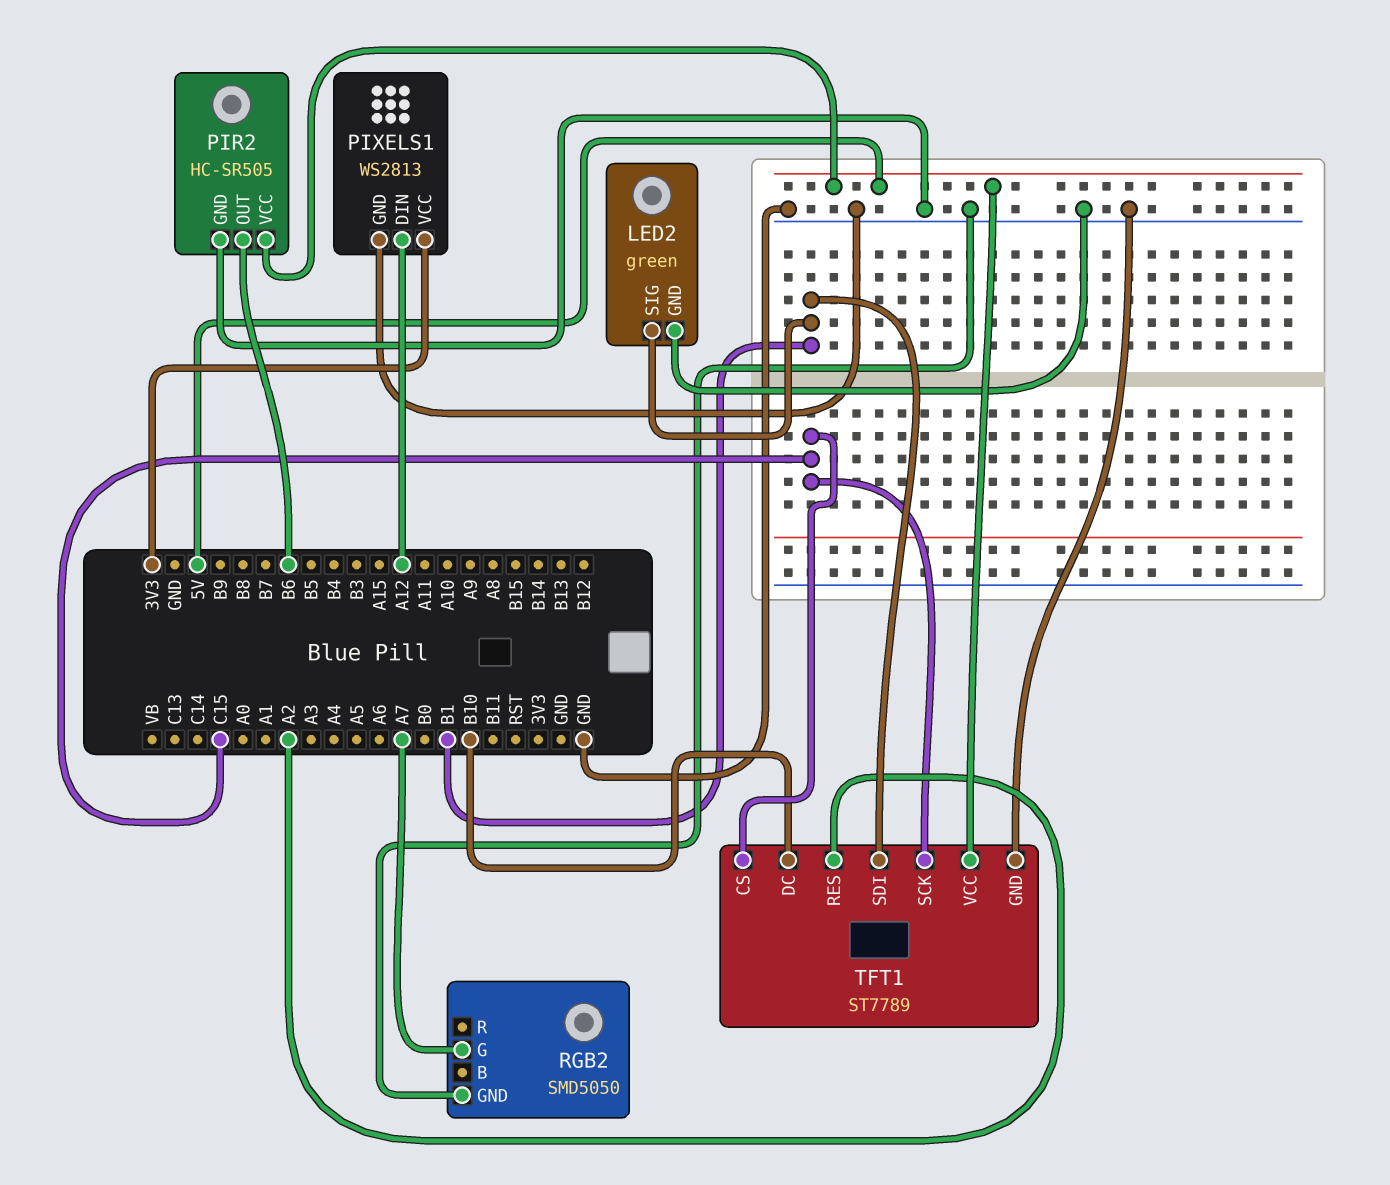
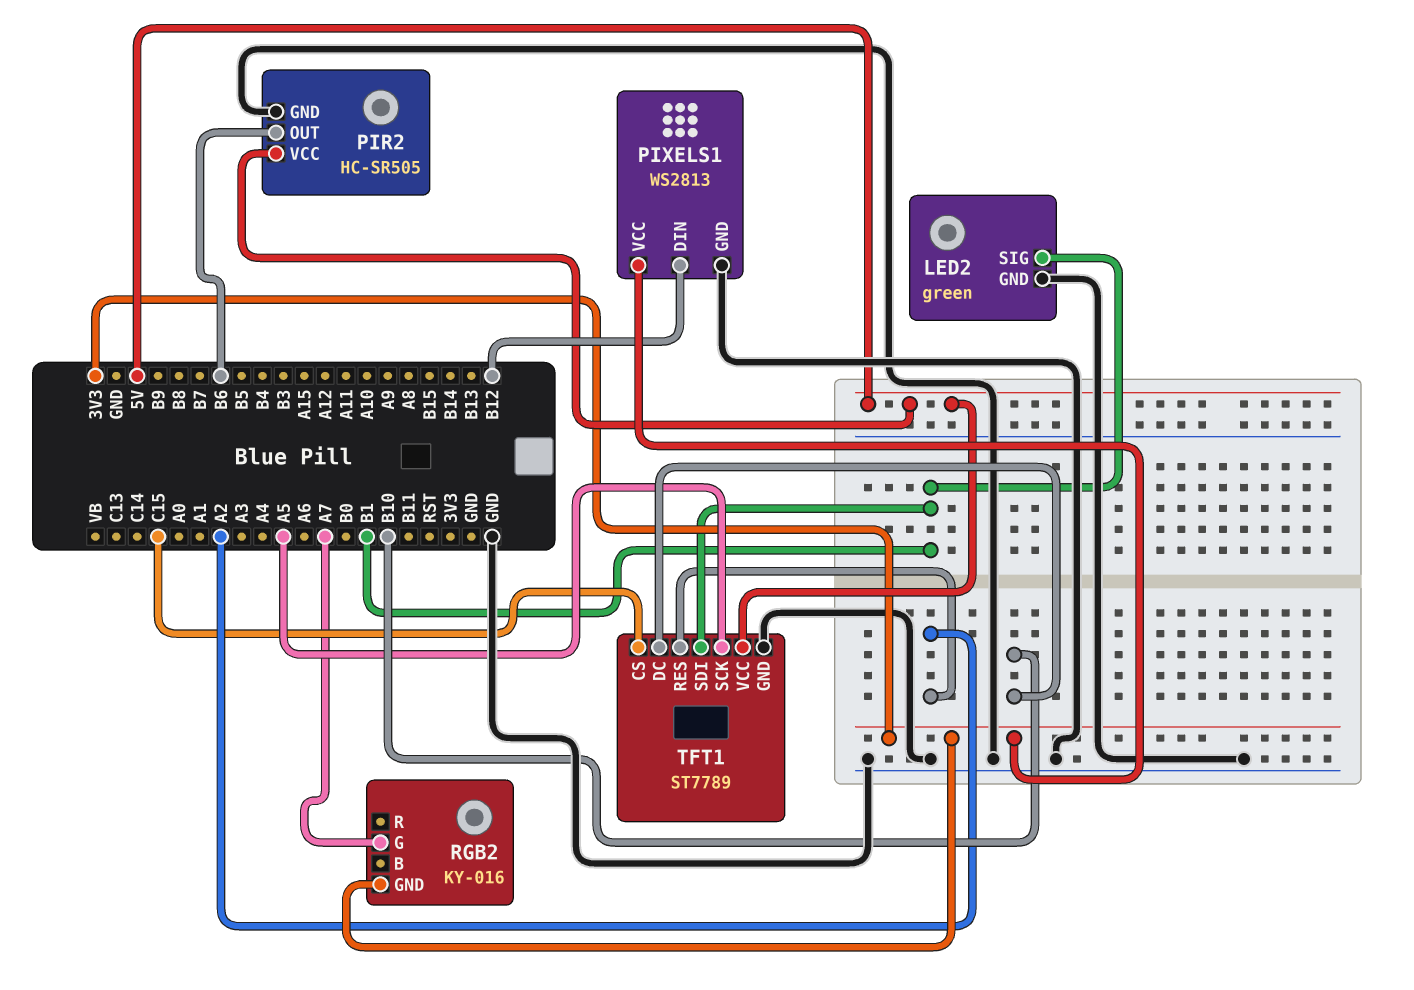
PIXELS1 pin DIN: A12 -> B12
RGB2: SMD5050 -> KY-016
RGB2 pin GND: GND -> 3V3
TFT1 pin SCK: C15 -> A5

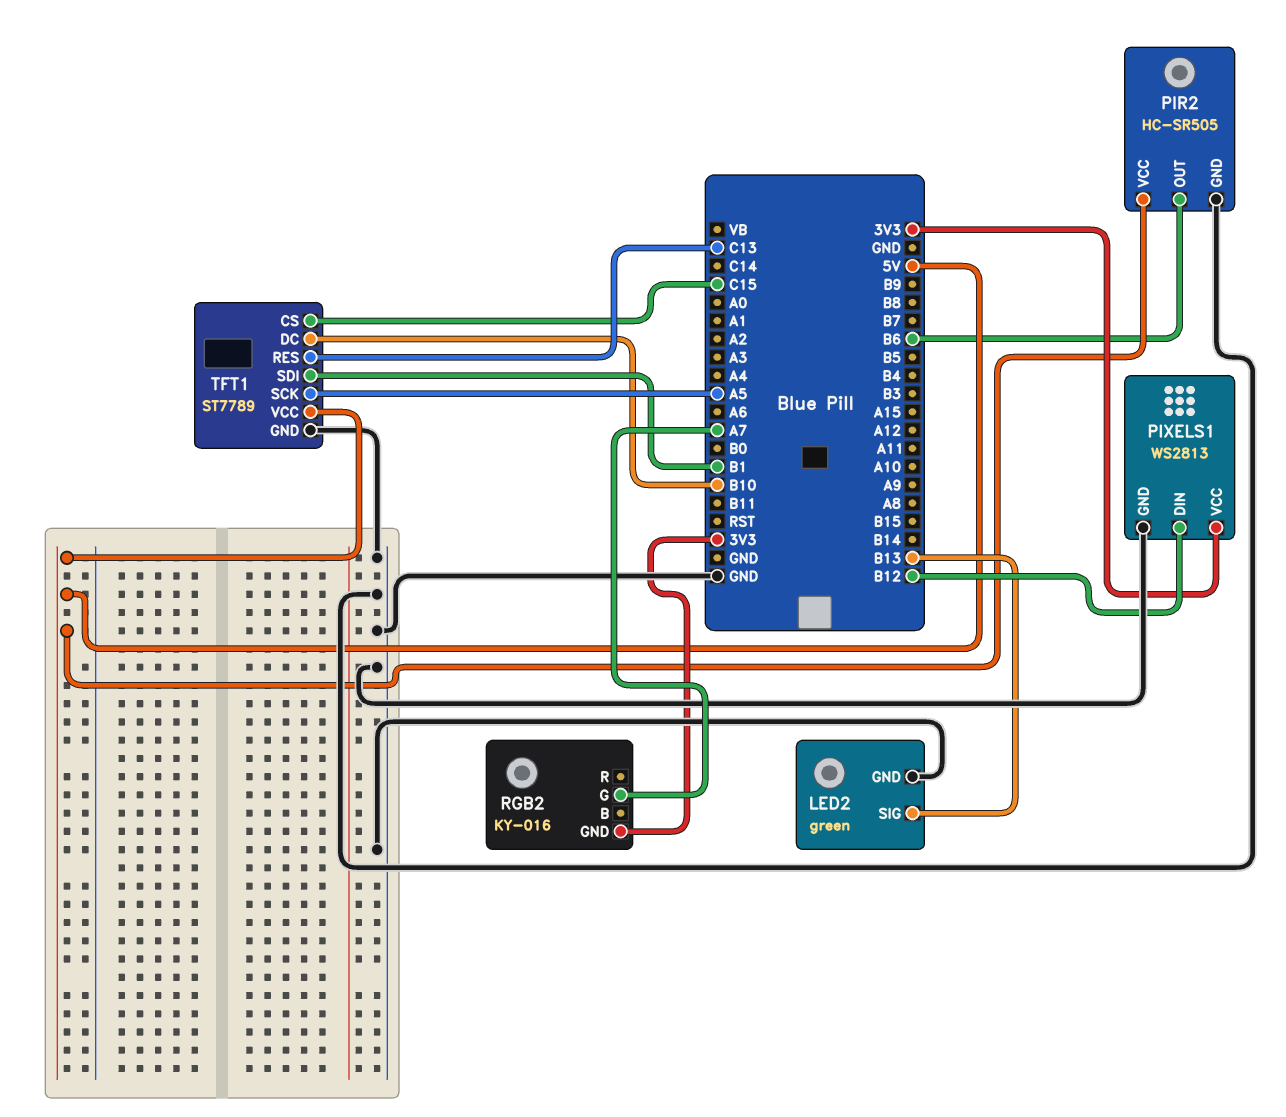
LED2 pin SIG: B1 -> B13
TFT1 pin RES: A2 -> C13

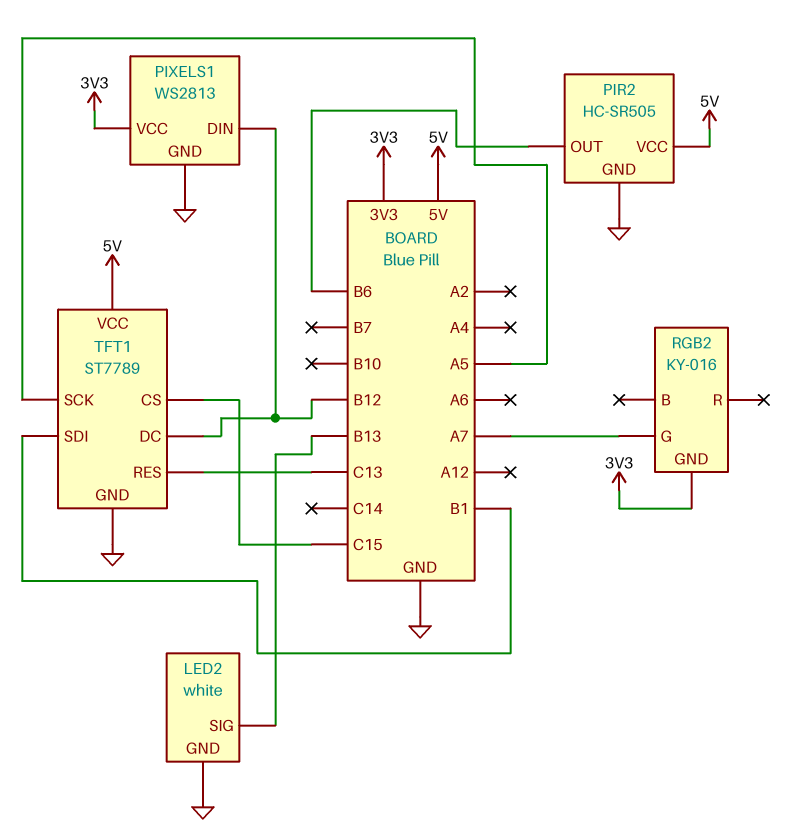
LED2: green -> white
TFT1 pin DC: B10 -> B12

